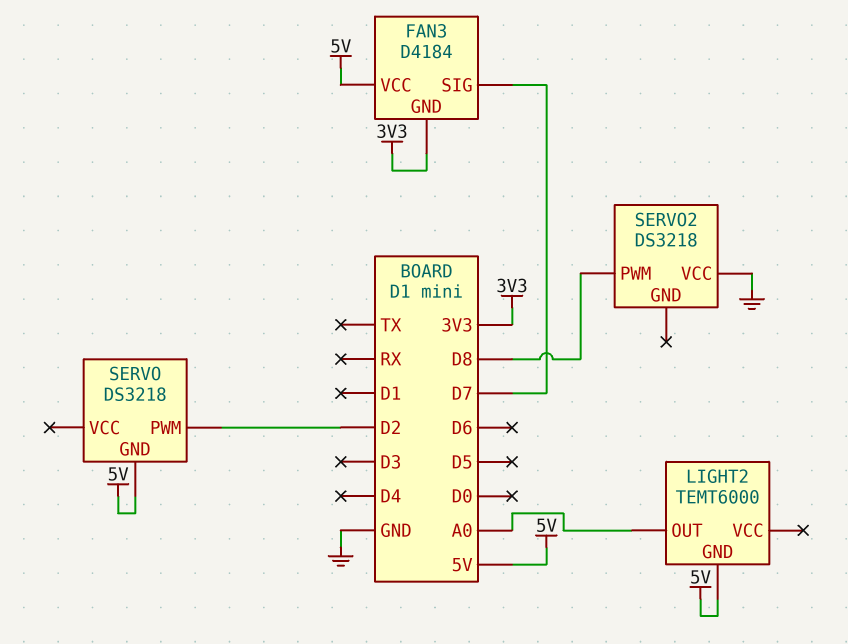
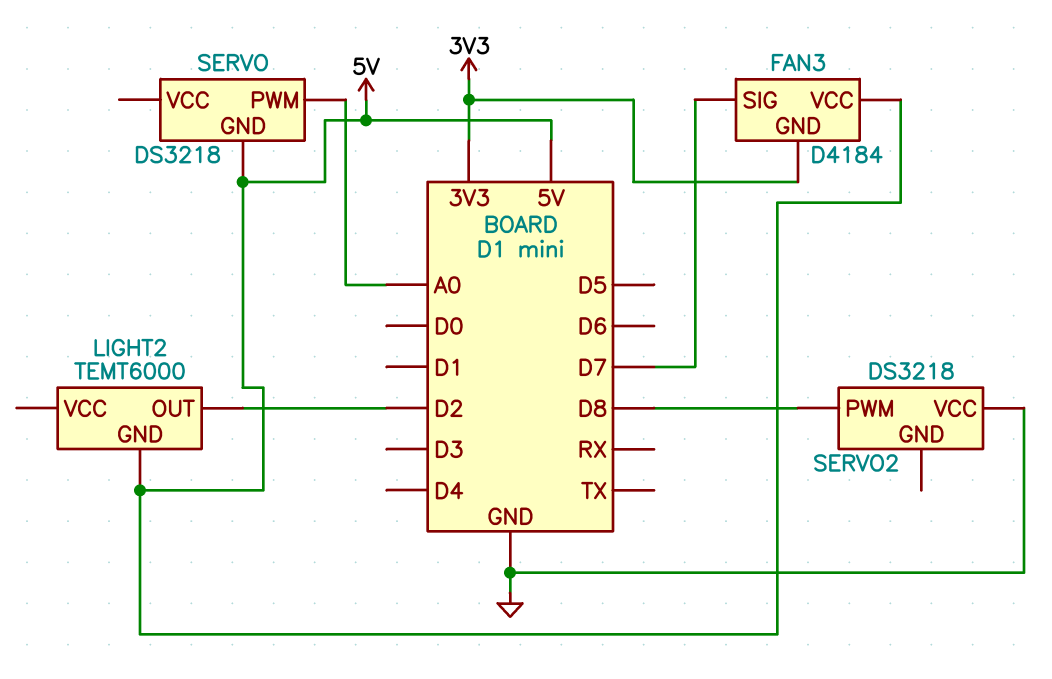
LIGHT2 pin OUT: A0 -> D2
SERVO pin PWM: D2 -> A0

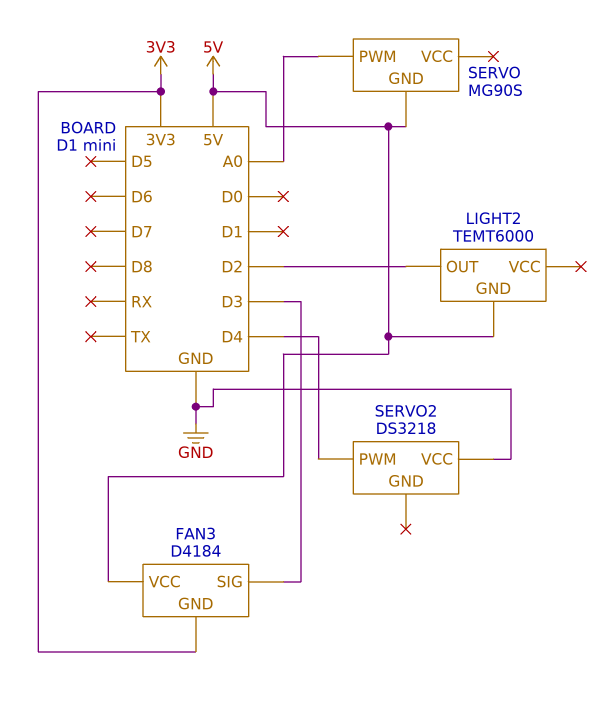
FAN3 pin SIG: D7 -> D3
SERVO: DS3218 -> MG90S
SERVO2 pin PWM: D8 -> D4

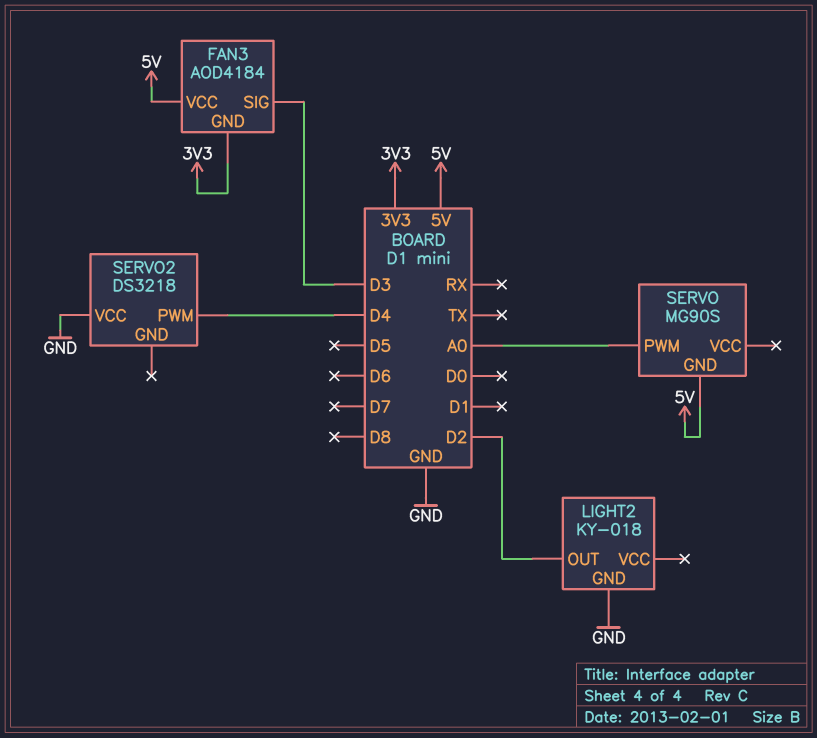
FAN3: D4184 -> AOD4184
LIGHT2: TEMT6000 -> KY-018
LIGHT2 pin GND: 5V -> GND

